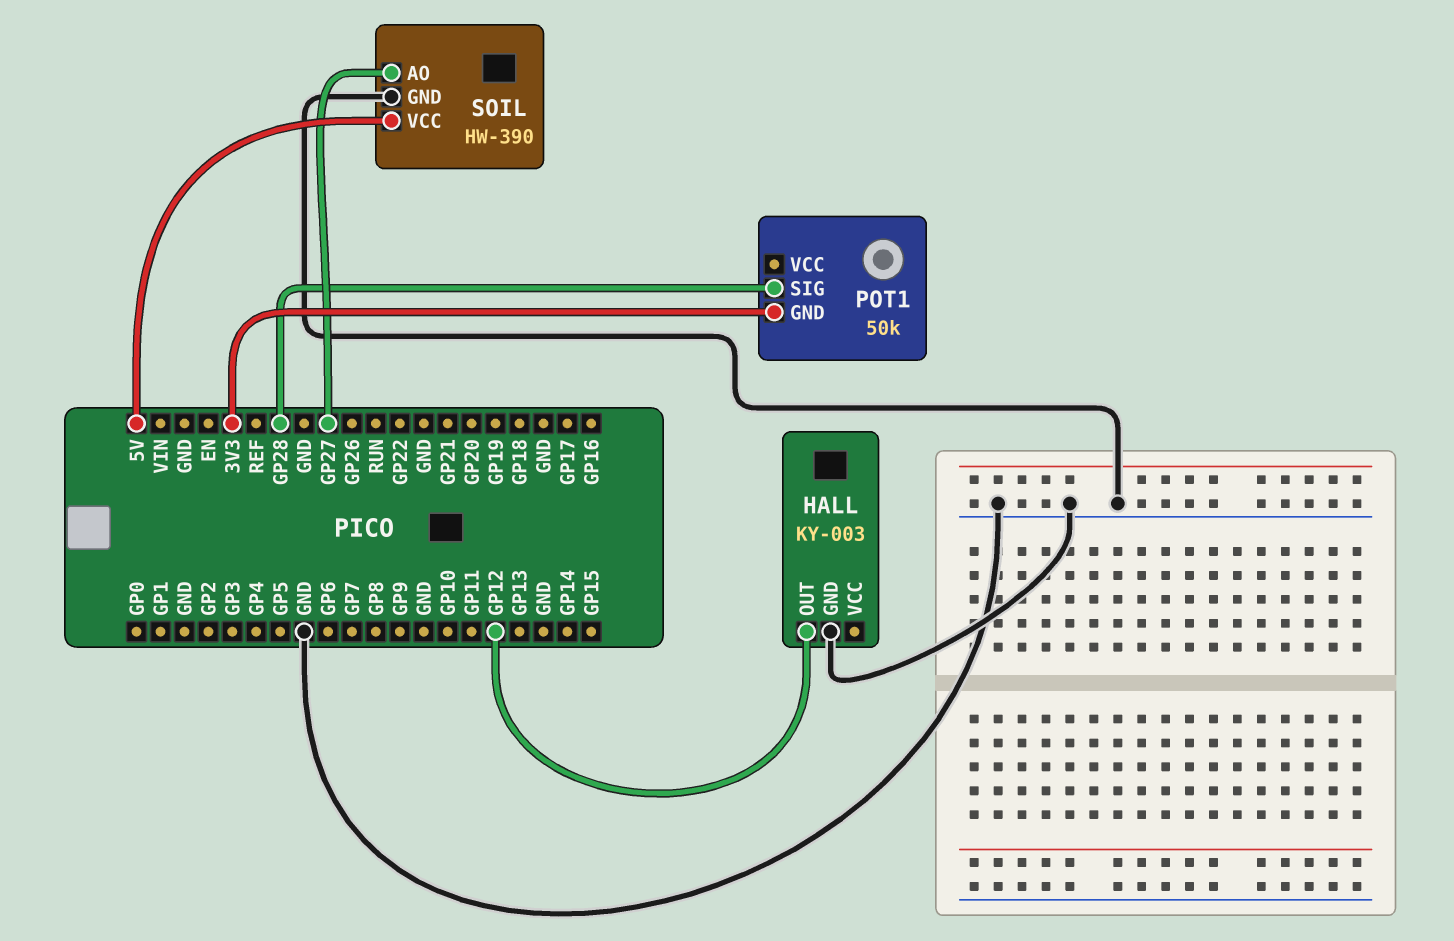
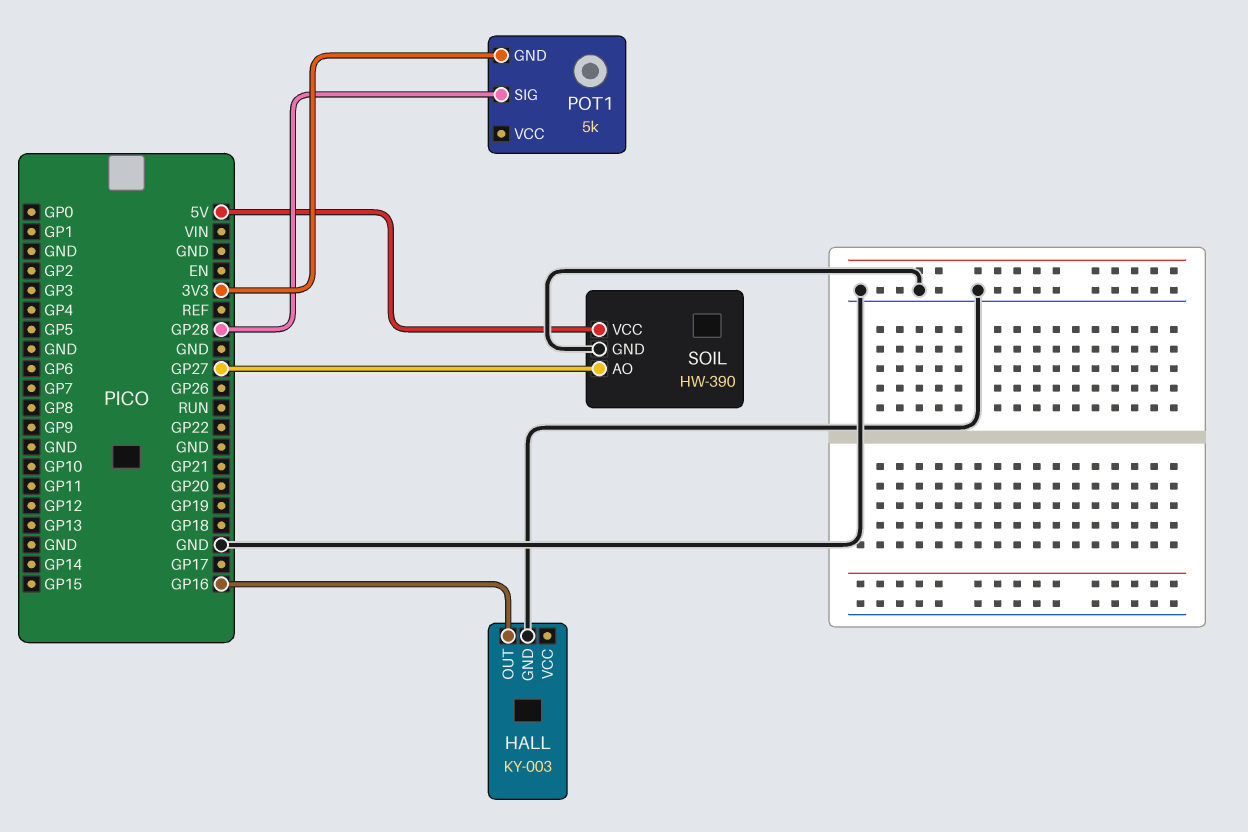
HALL pin OUT: GP12 -> GP16
POT1: 50k -> 5k

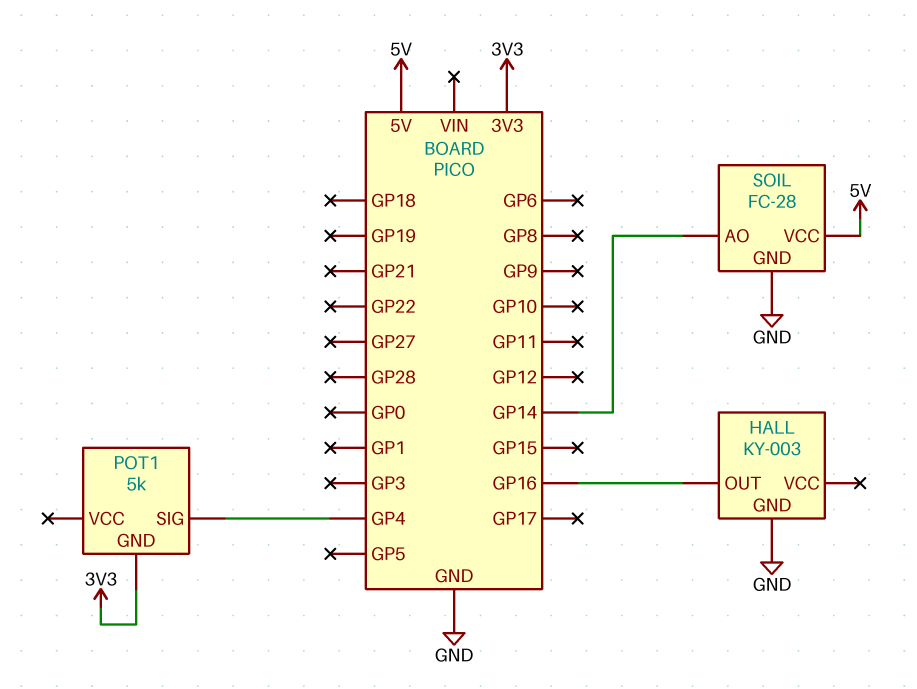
POT1 pin SIG: GP28 -> GP4
SOIL: HW-390 -> FC-28
SOIL pin AO: GP27 -> GP14

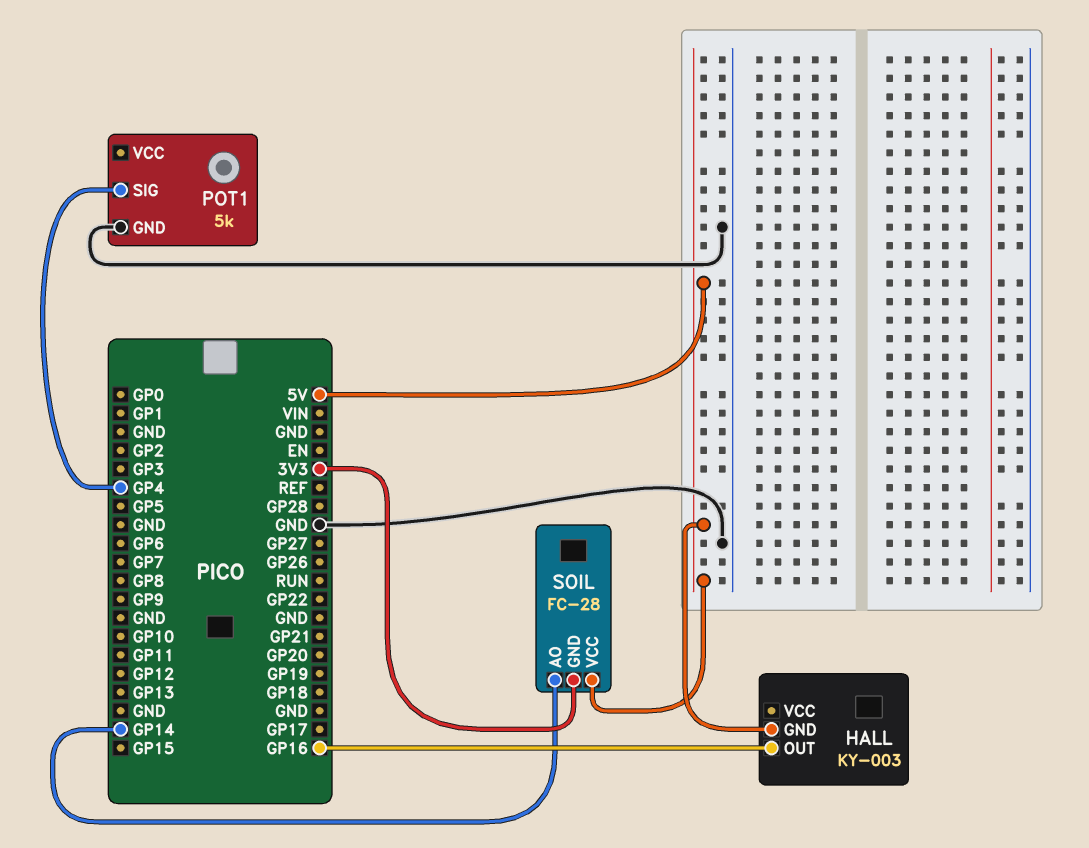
HALL pin GND: GND -> 5V
POT1 pin GND: 3V3 -> GND
SOIL pin GND: GND -> 3V3

